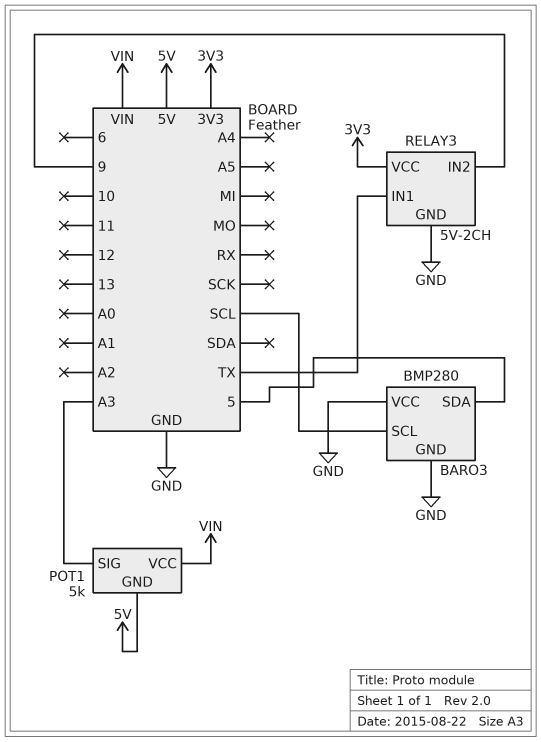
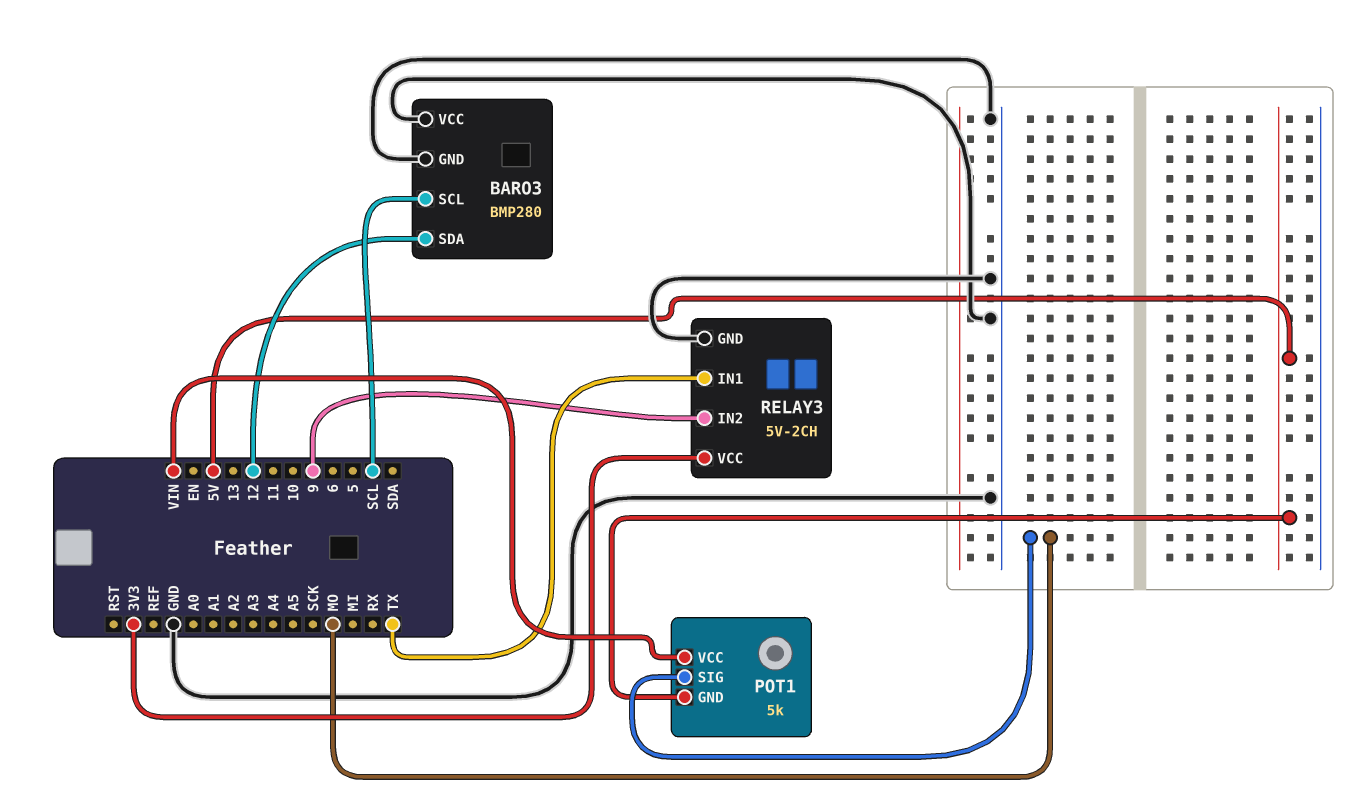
BARO3 pin SDA: 5 -> 12
POT1 pin SIG: A3 -> MO

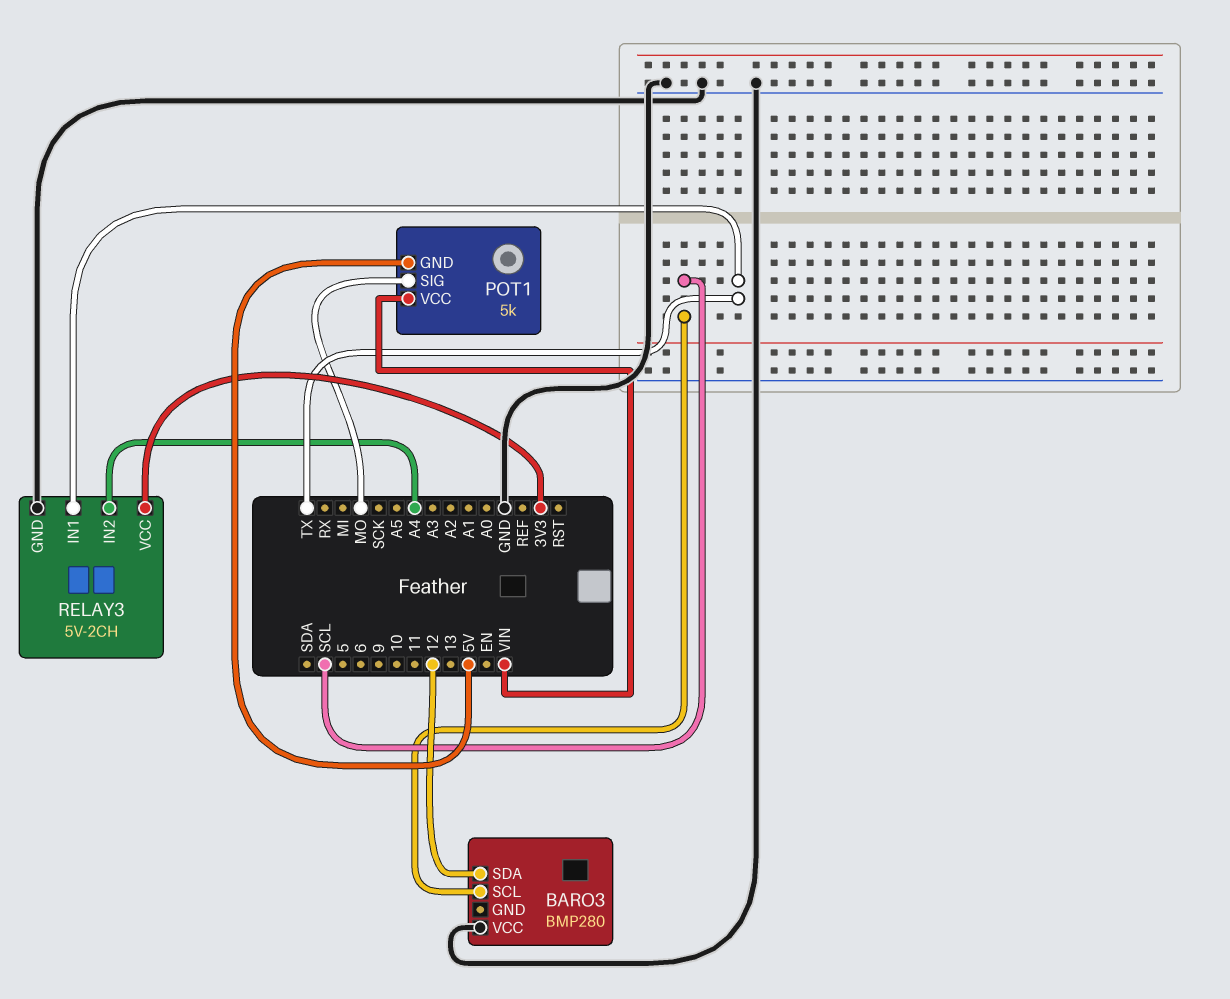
BARO3 pin GND: GND -> none
RELAY3 pin IN2: 9 -> A4

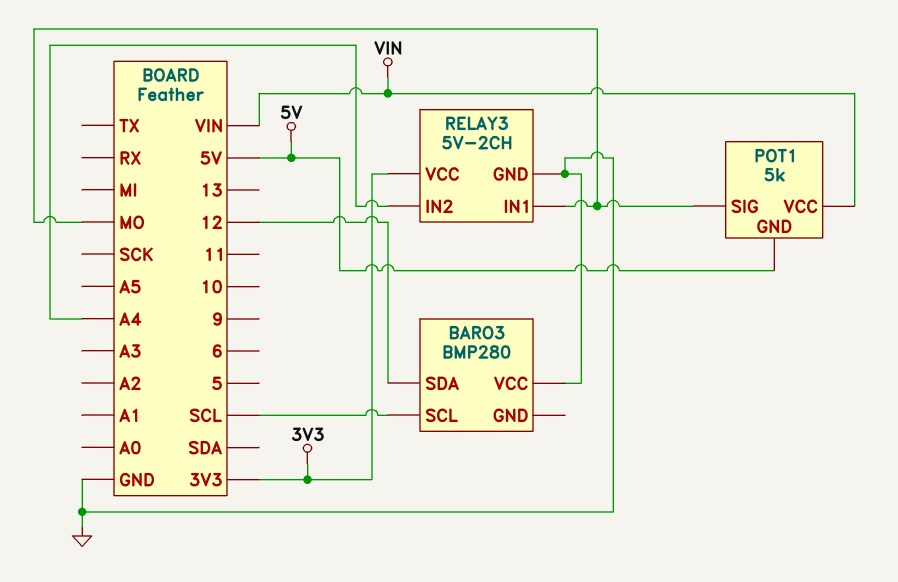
RELAY3 pin IN1: TX -> MO

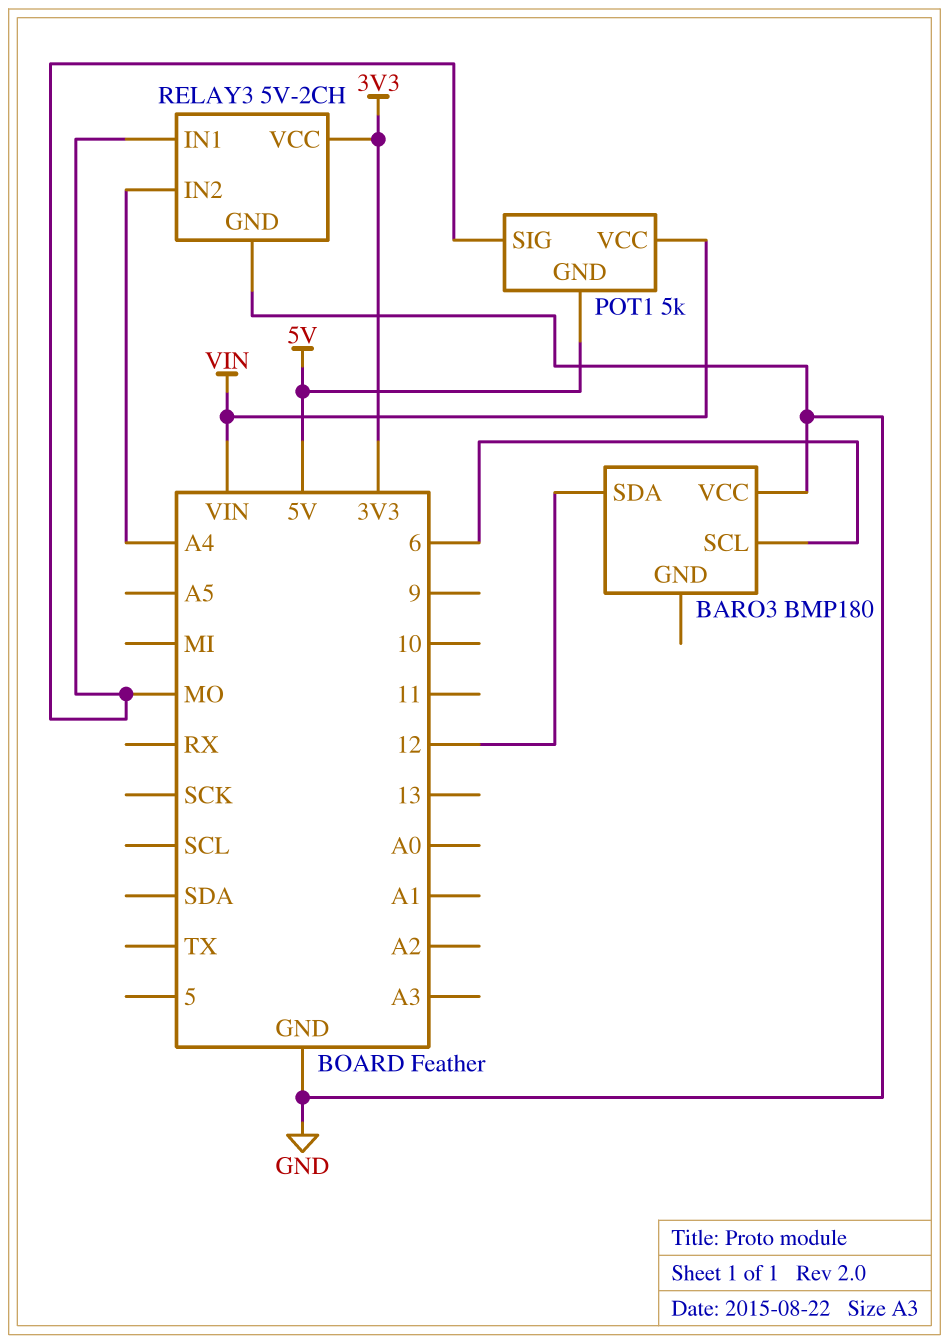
BARO3: BMP280 -> BMP180
BARO3 pin SCL: SCL -> 6

